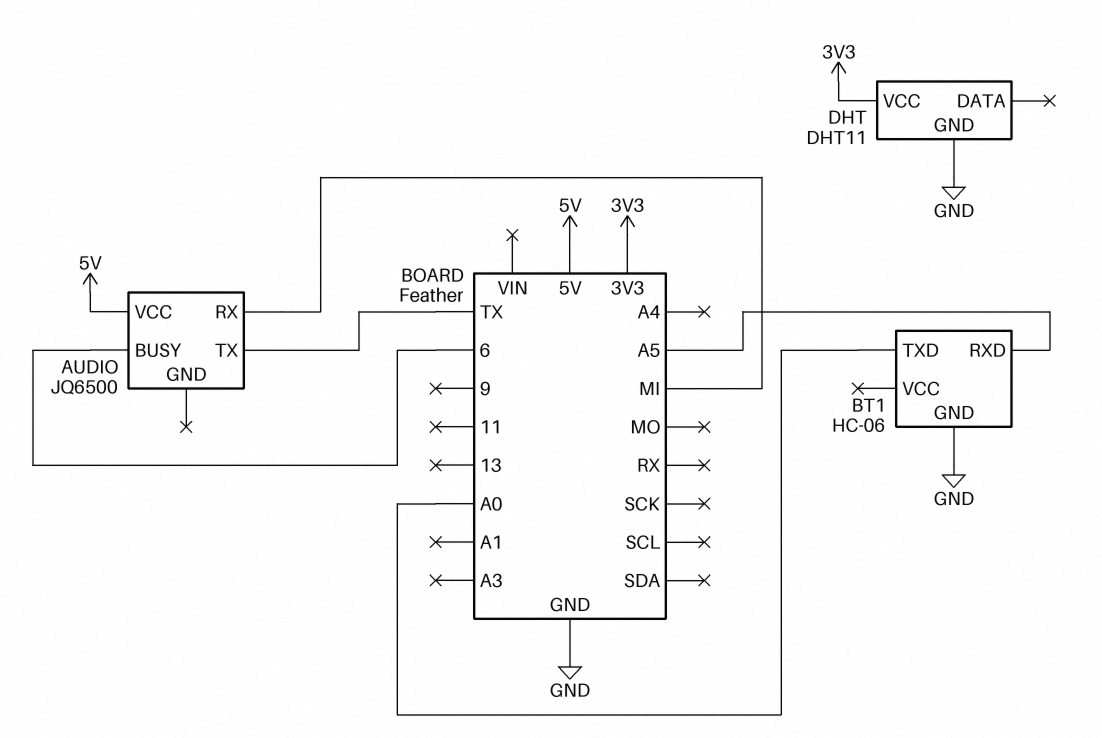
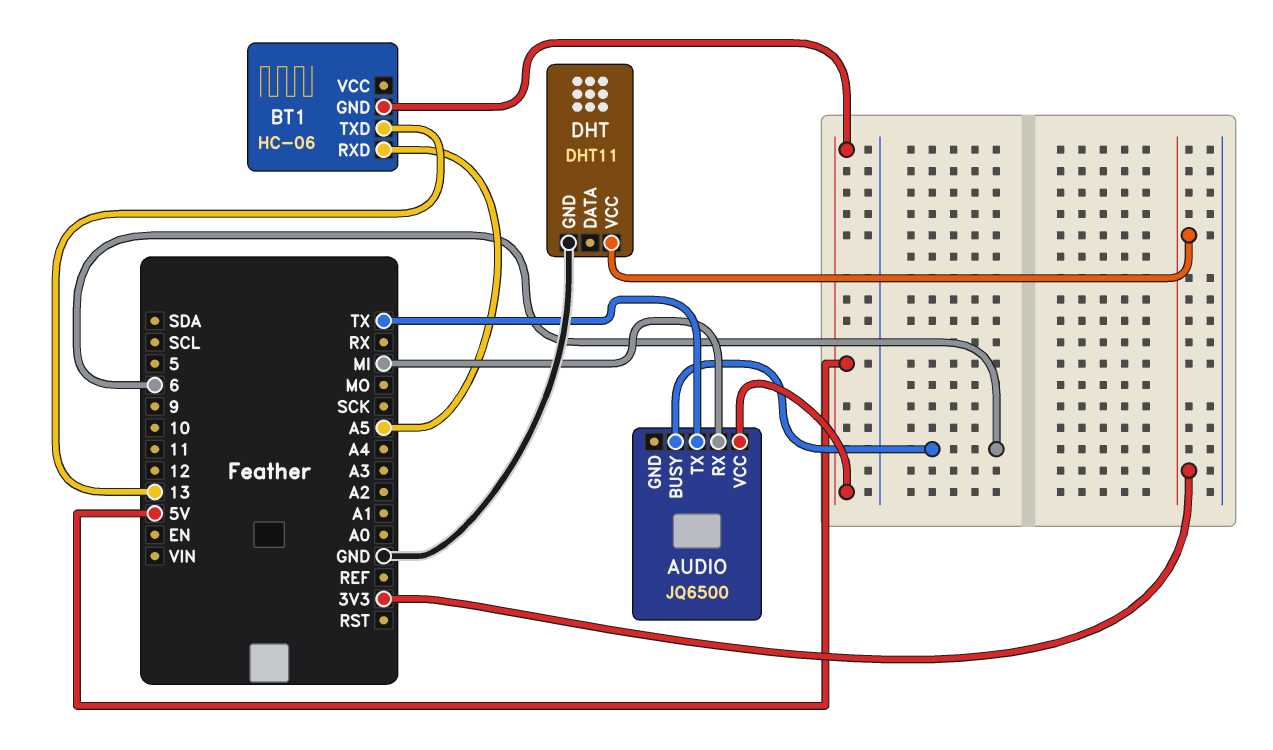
BT1 pin GND: GND -> 5V
BT1 pin TXD: A0 -> 13

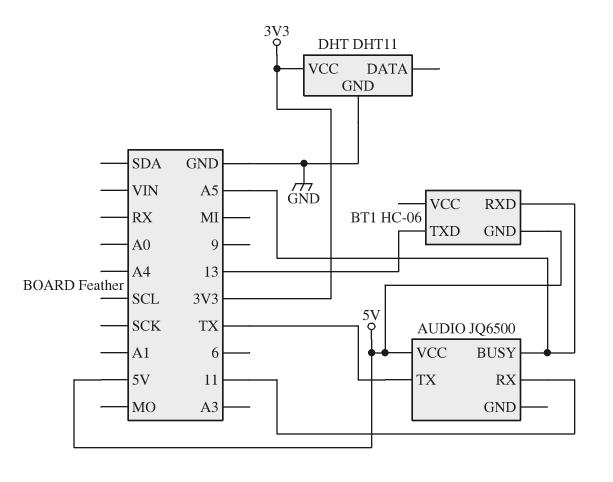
AUDIO pin BUSY: 6 -> A5
AUDIO pin RX: MI -> 11

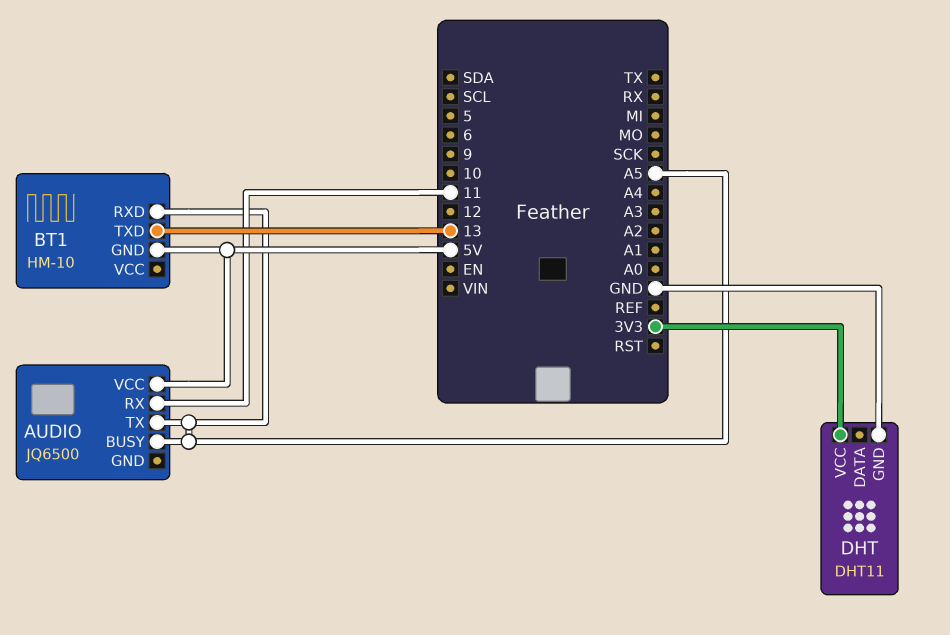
AUDIO pin TX: TX -> A5
BT1: HC-06 -> HM-10

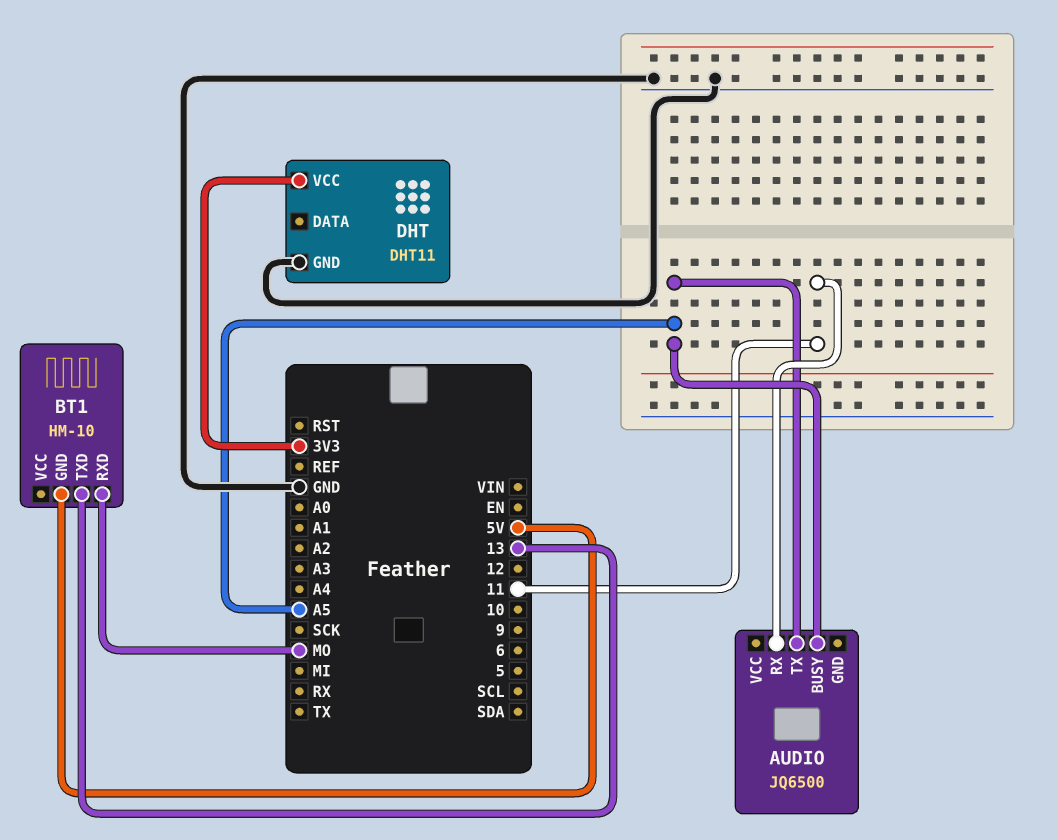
AUDIO pin VCC: 5V -> none
BT1 pin RXD: A5 -> MO

